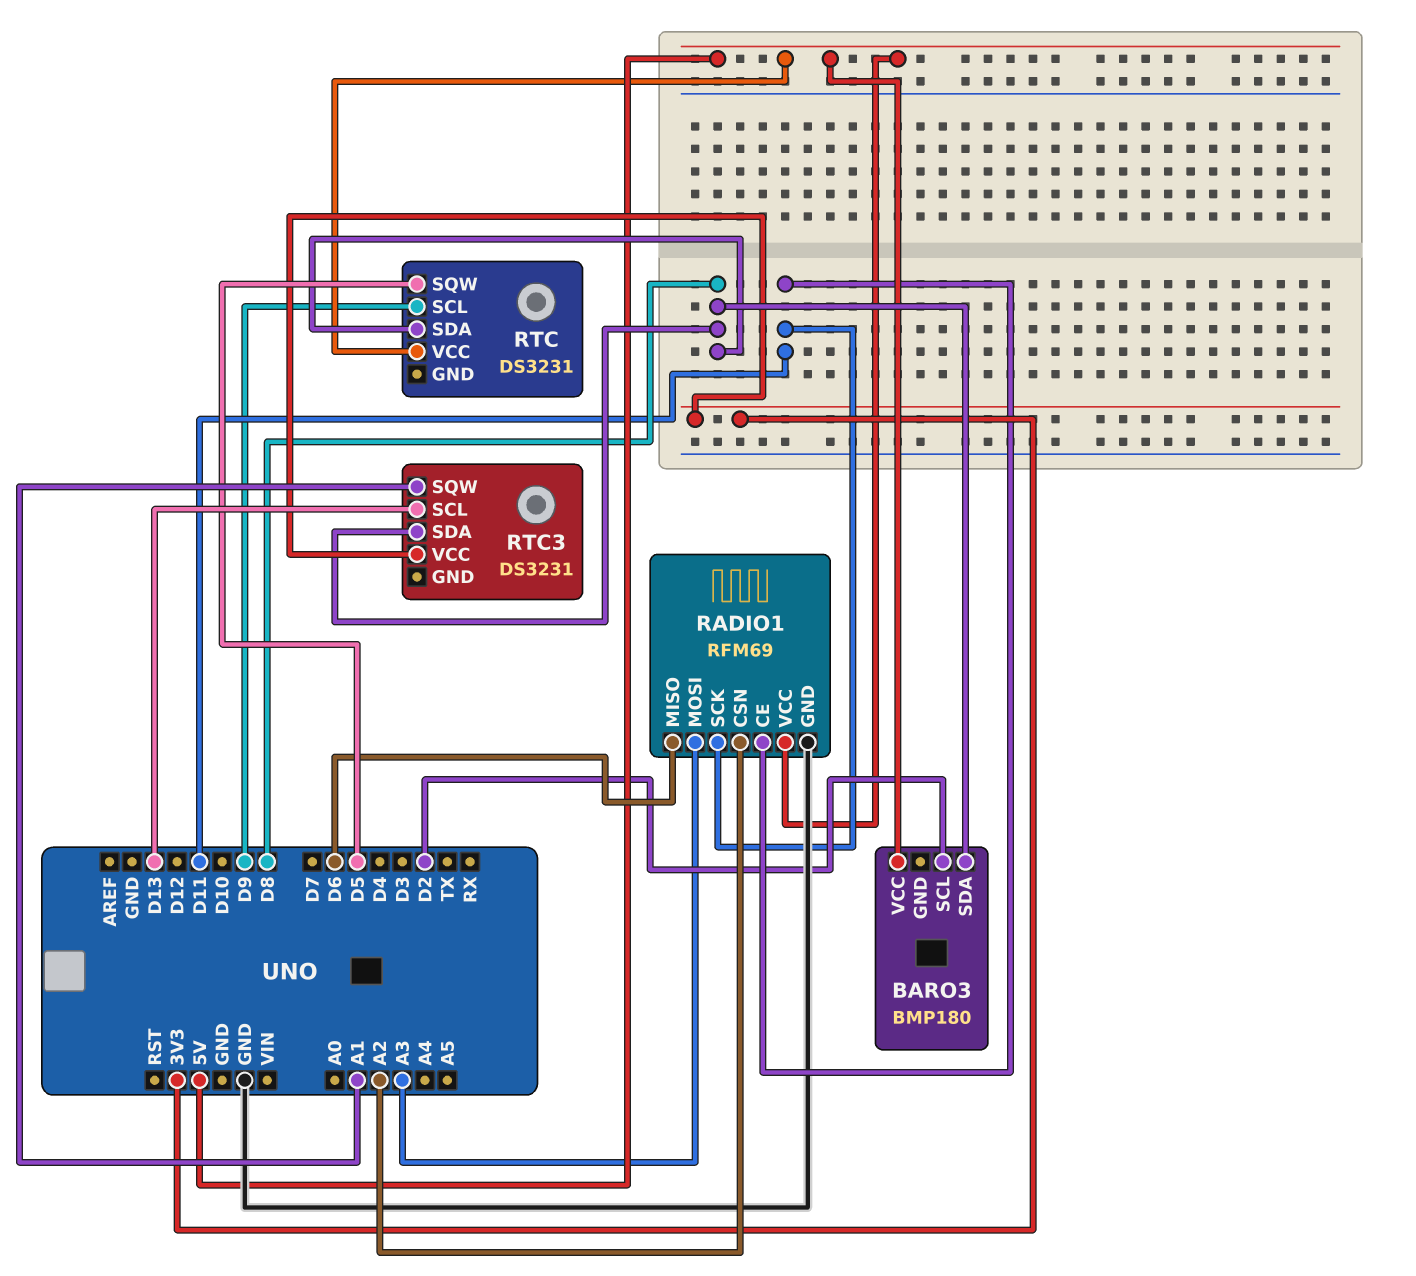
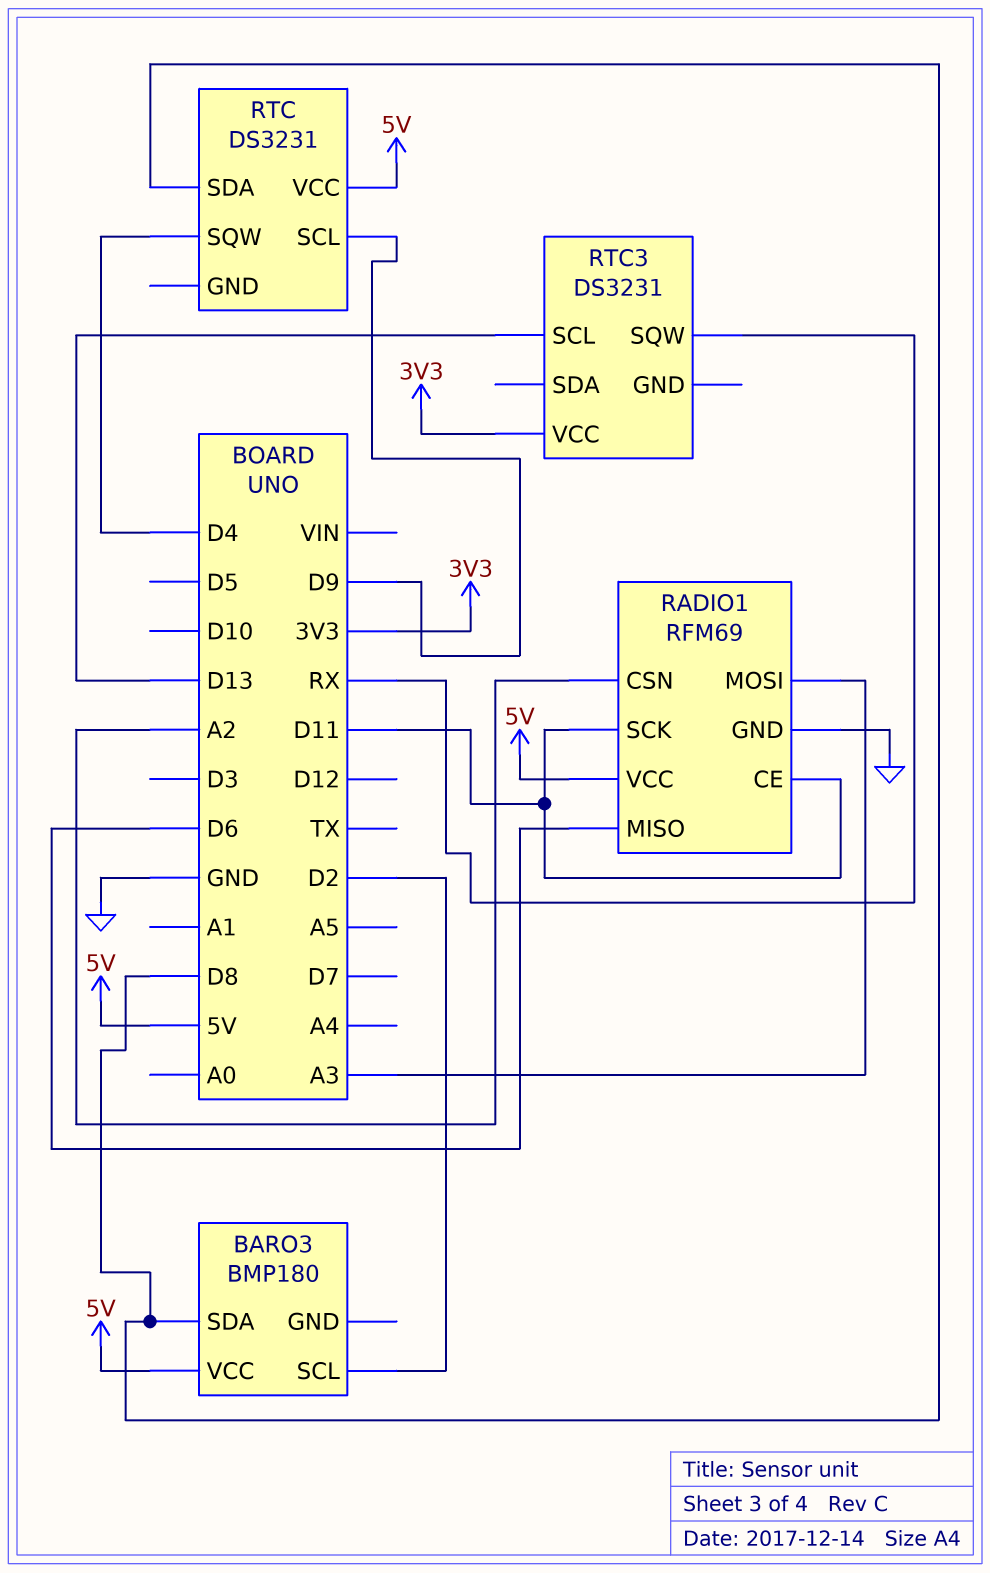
RTC pin SQW: D5 -> D4
RTC3 pin SDA: D8 -> none
RTC3 pin SQW: A1 -> RX

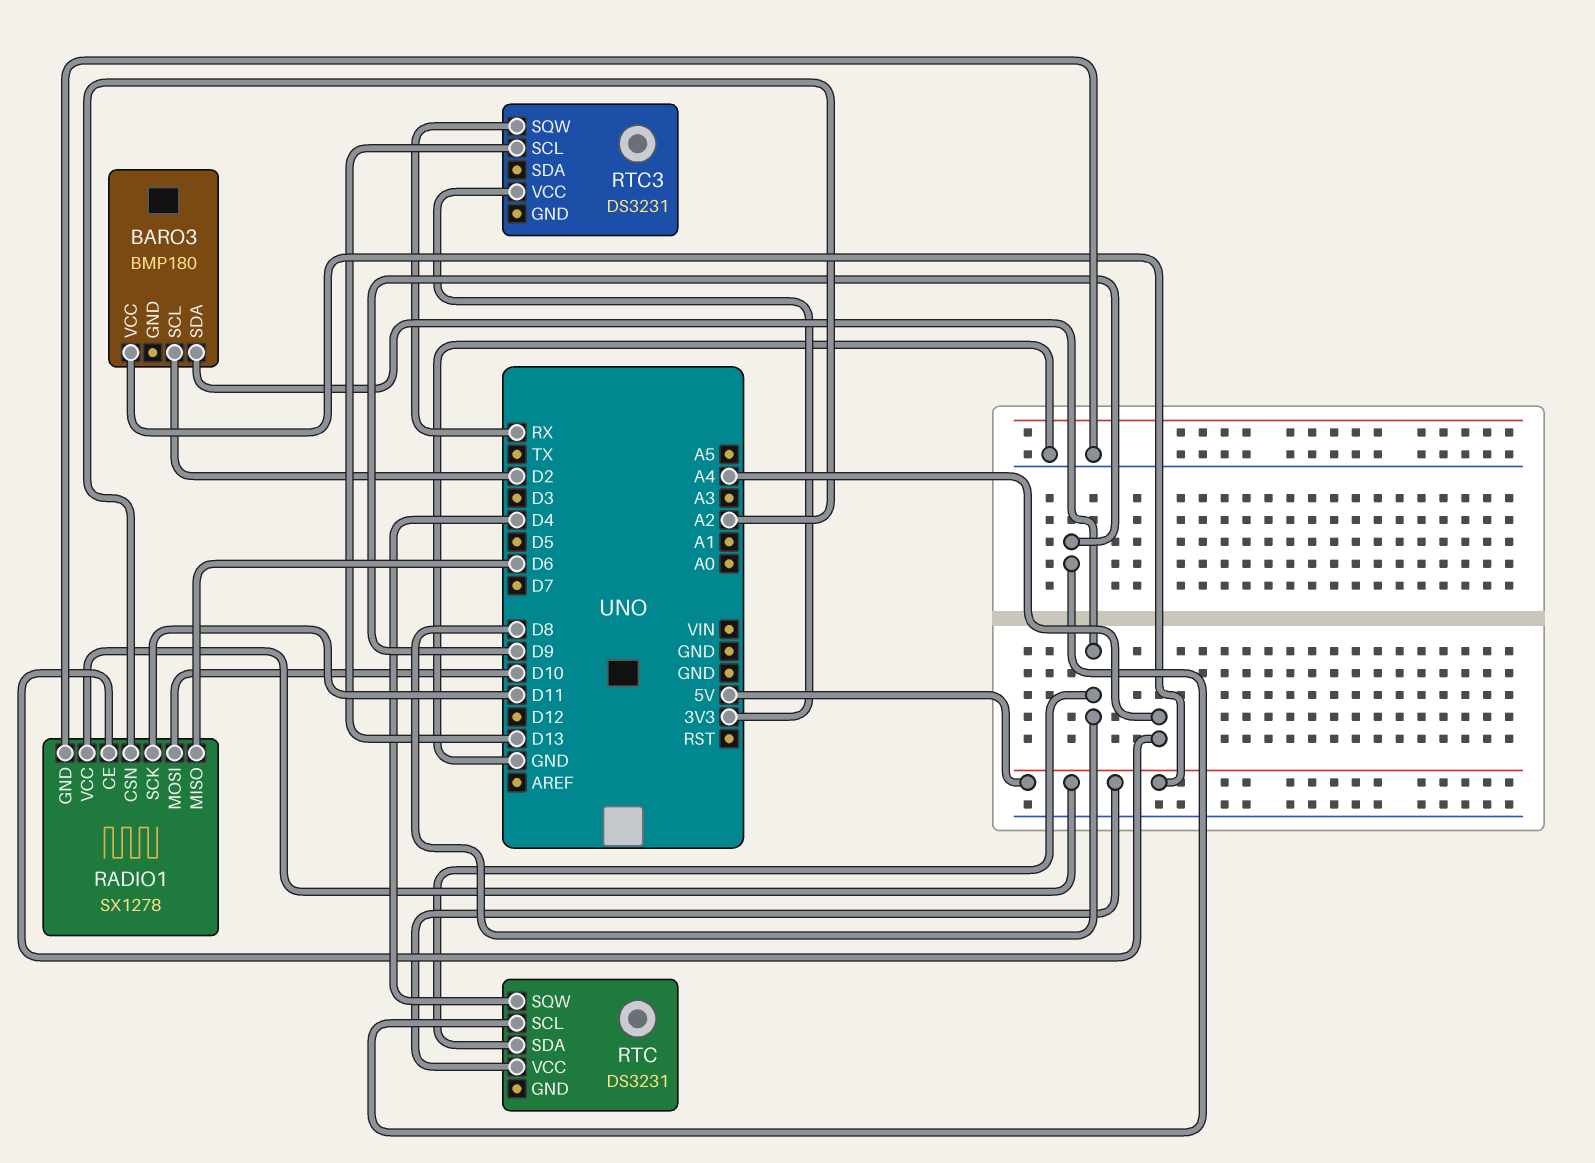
RADIO1: RFM69 -> SX1278
RADIO1 pin CE: D11 -> A4
RADIO1 pin MOSI: A3 -> D10

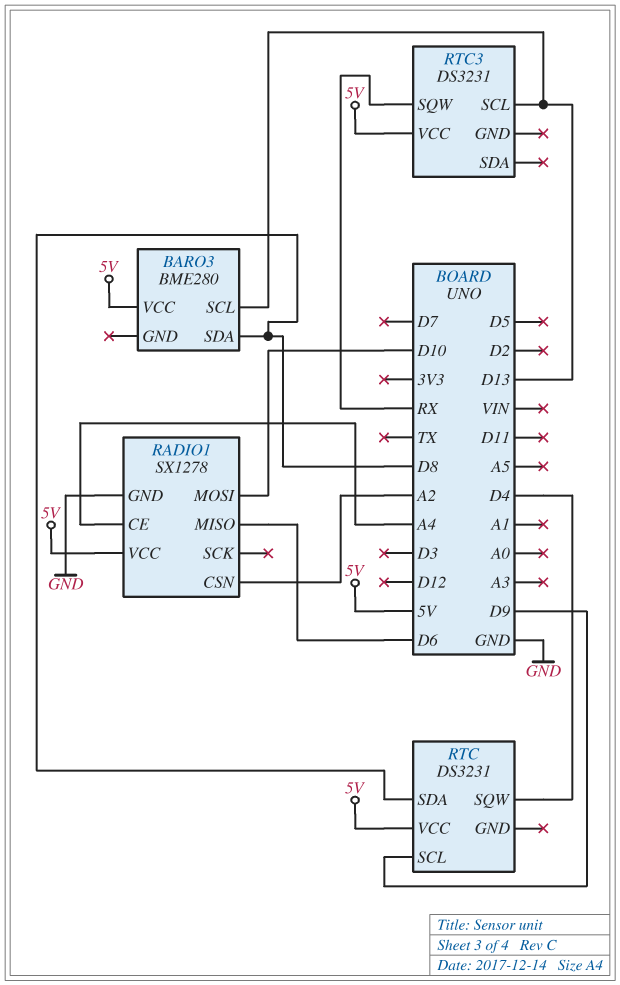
BARO3: BMP180 -> BME280
BARO3 pin SCL: D2 -> D13
RADIO1 pin SCK: D11 -> none
RTC3 pin VCC: 3V3 -> 5V

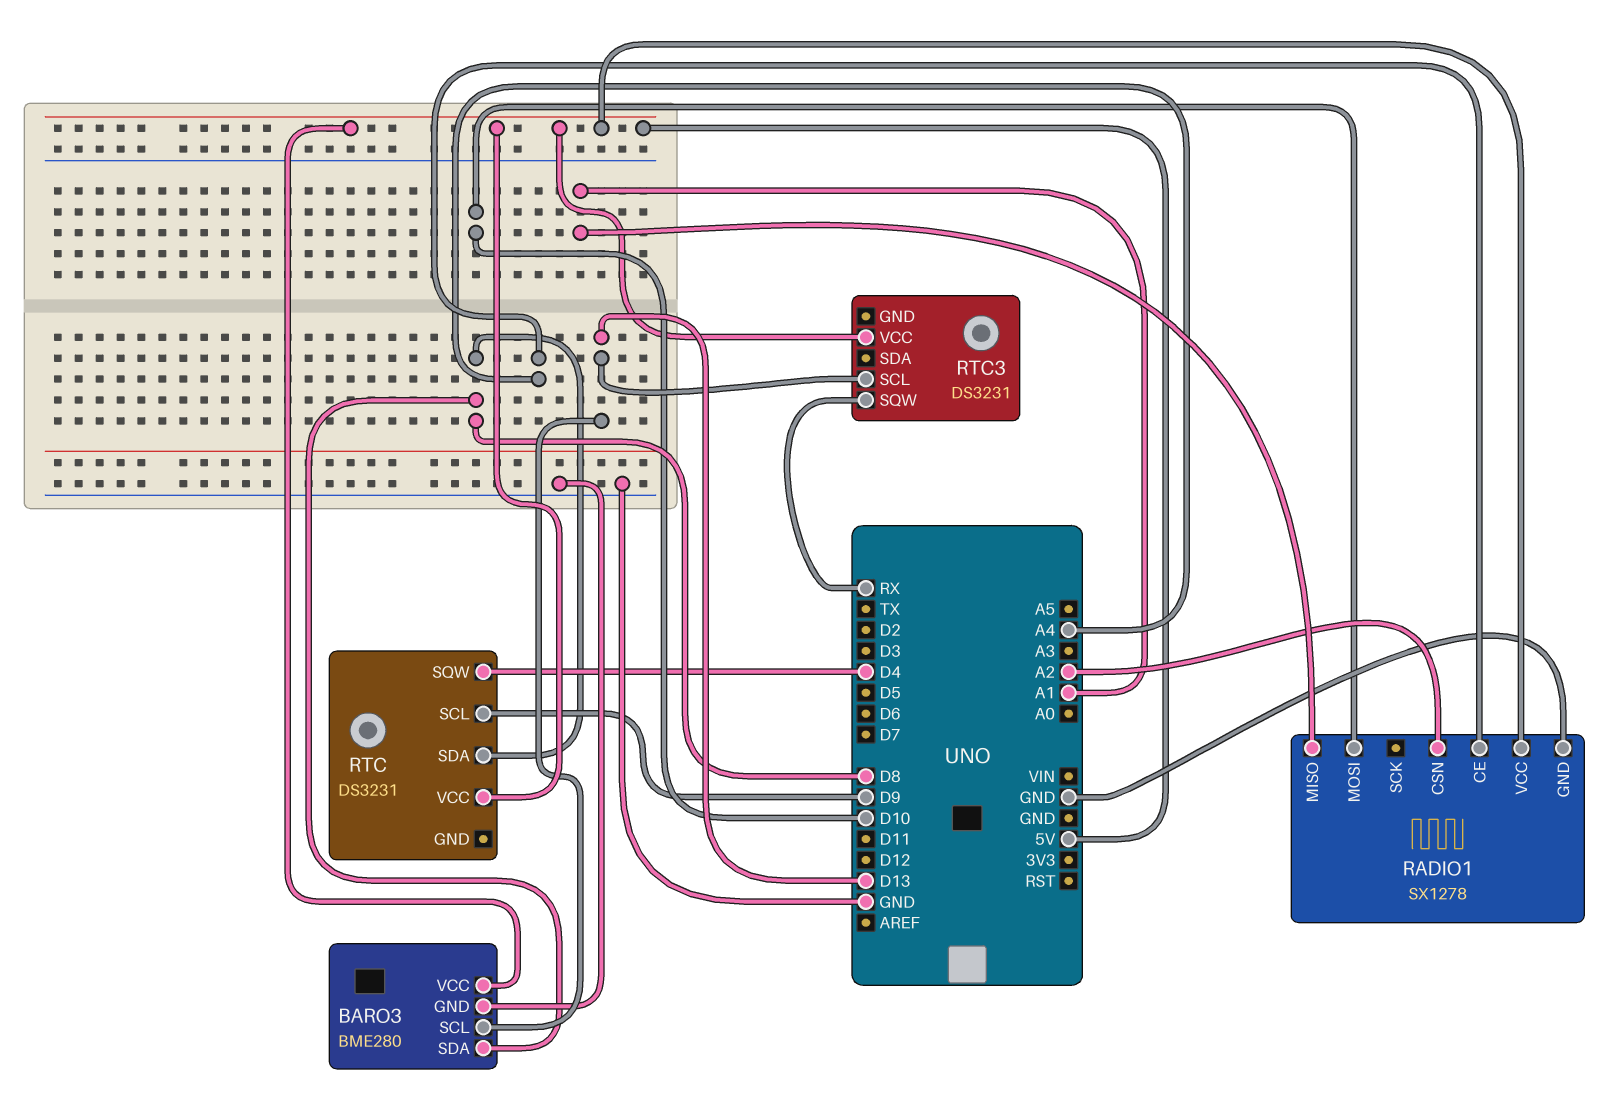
BARO3 pin GND: none -> GND
RADIO1 pin MISO: D6 -> A1

